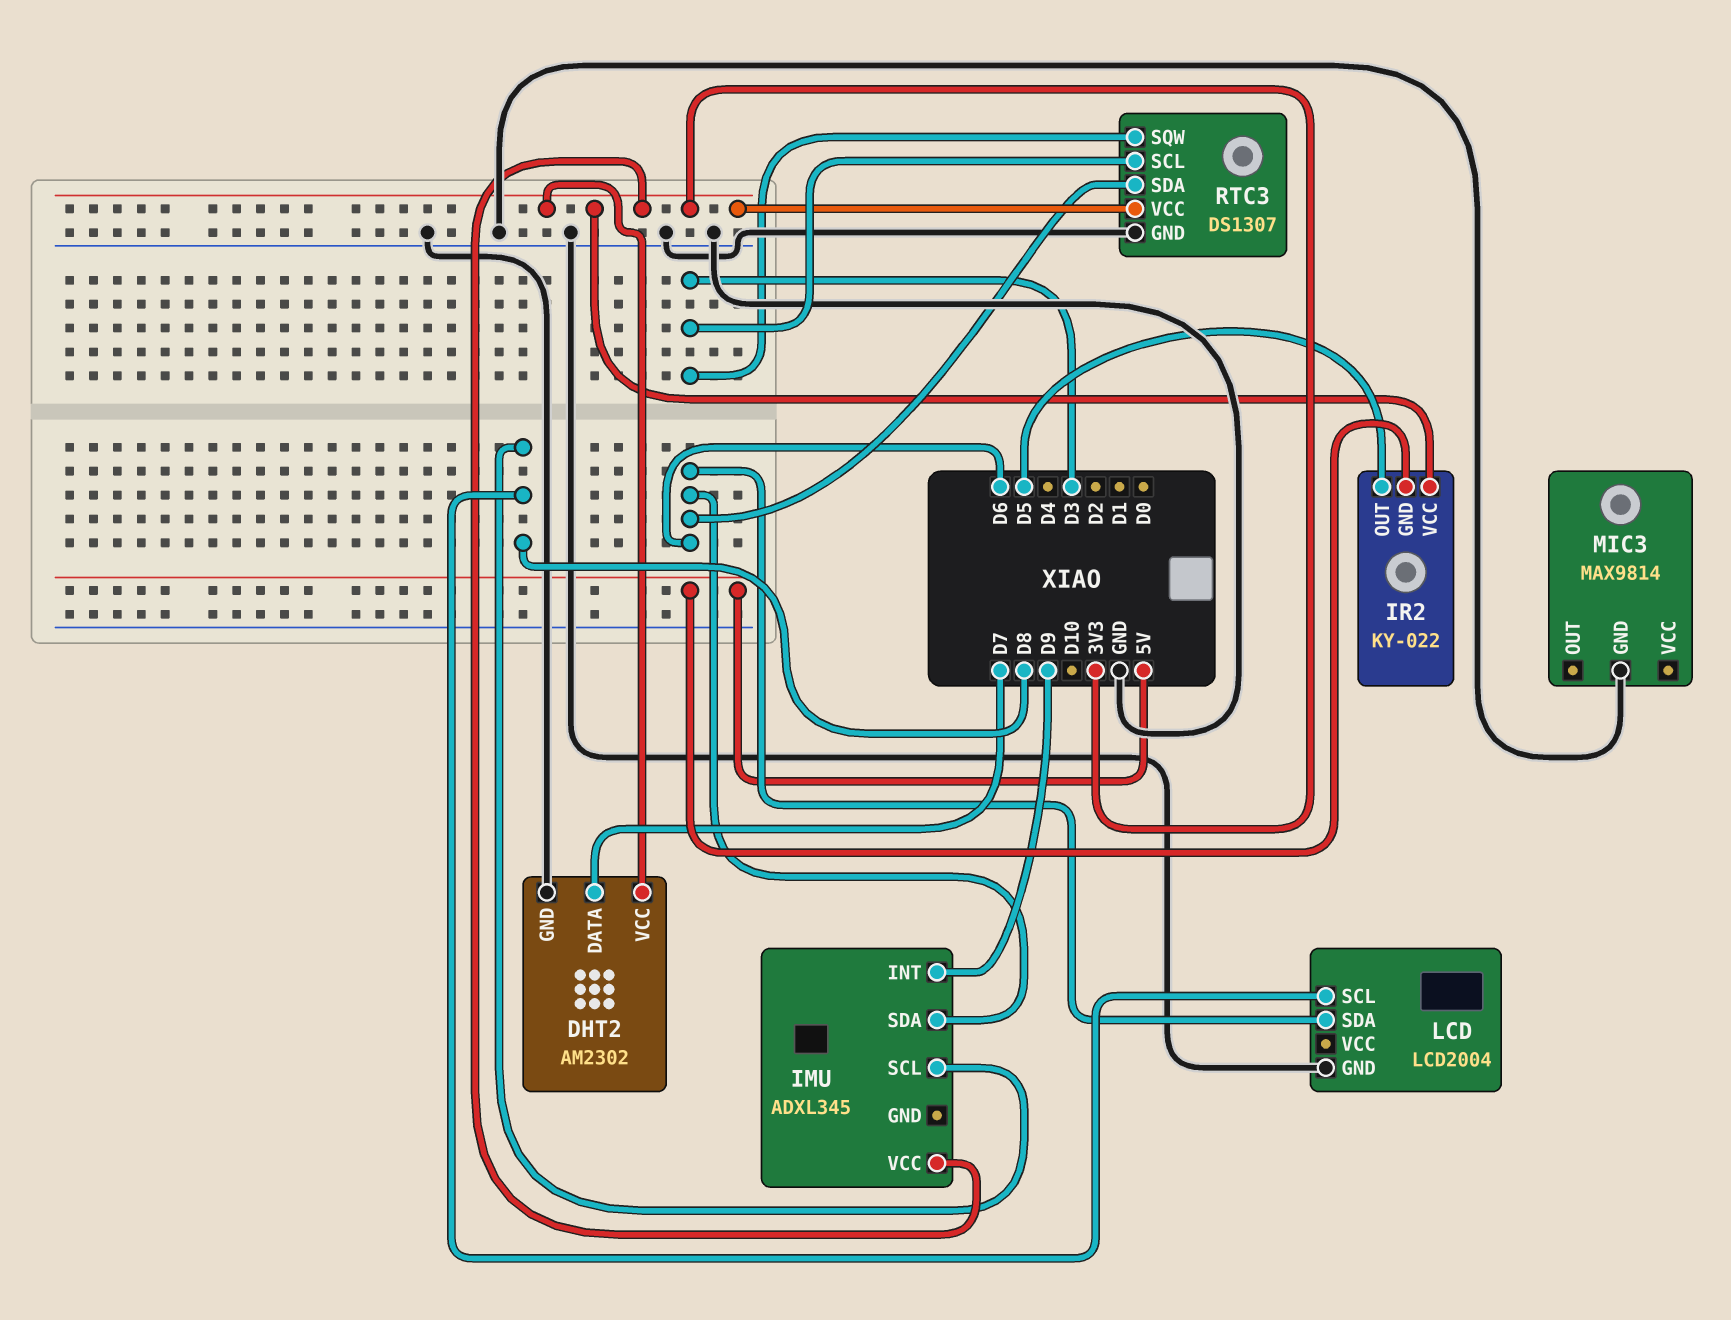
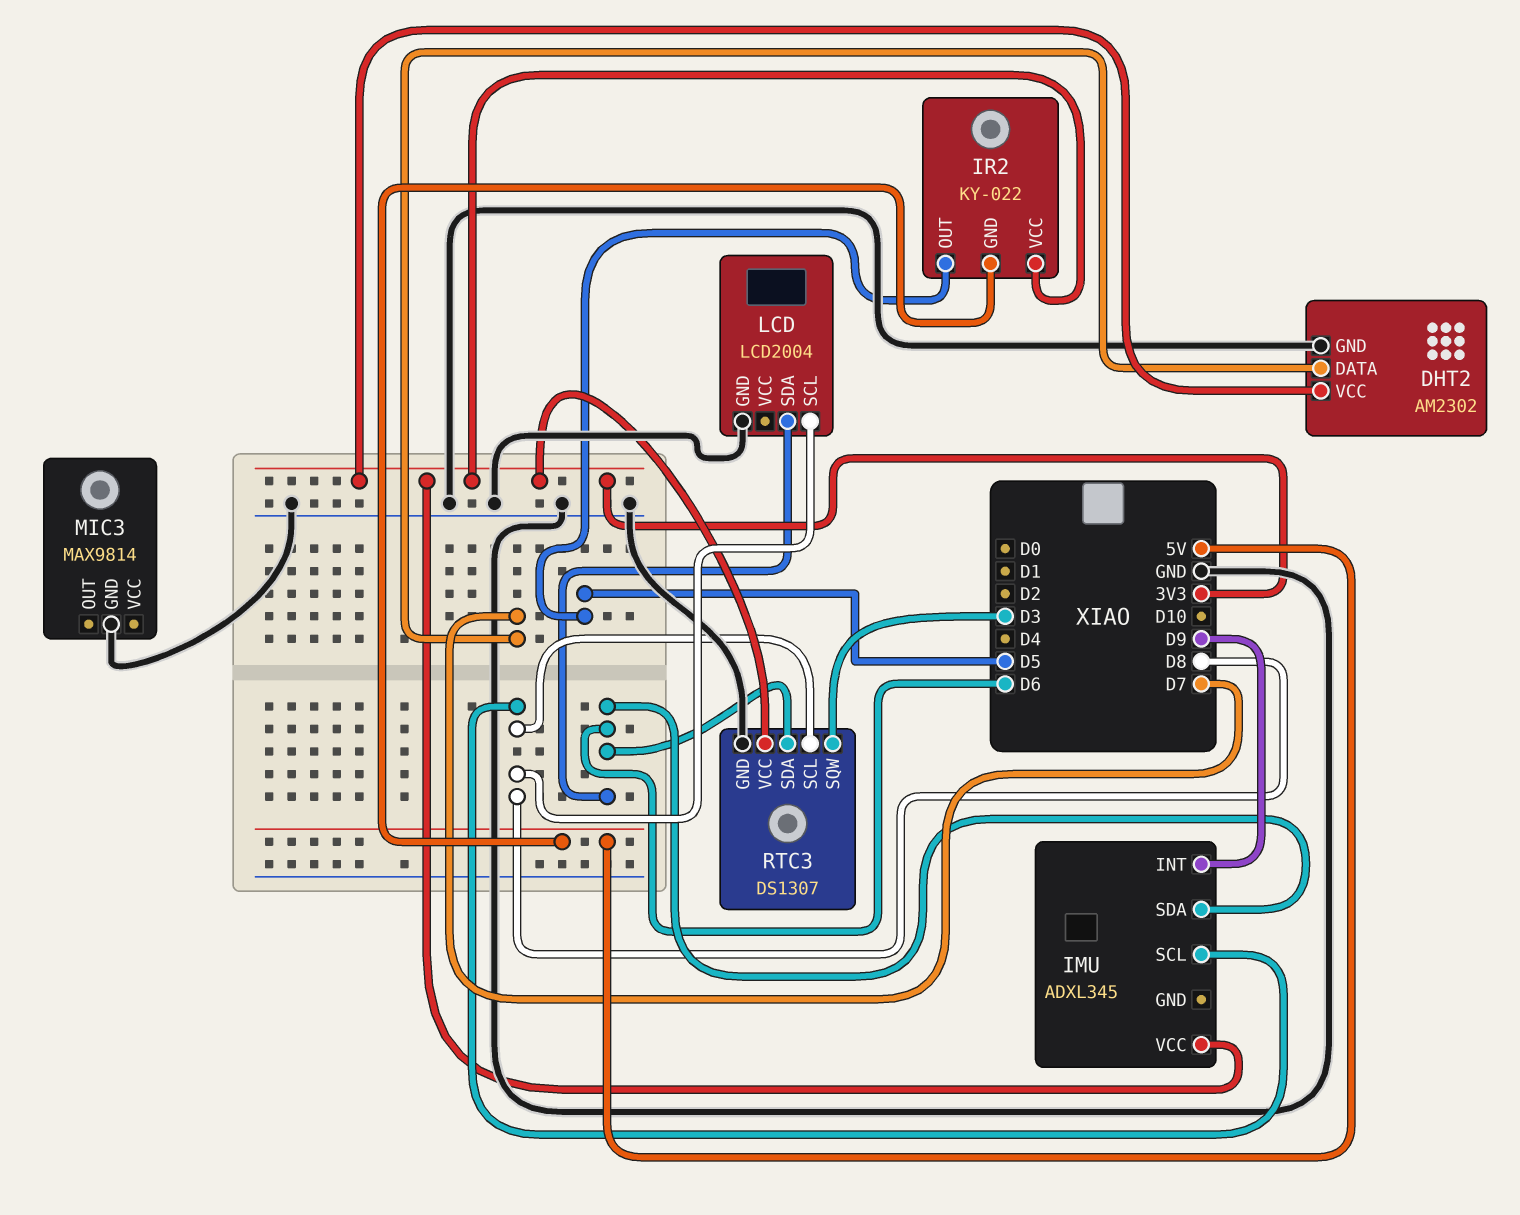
RTC3 pin SCL: D3 -> D8

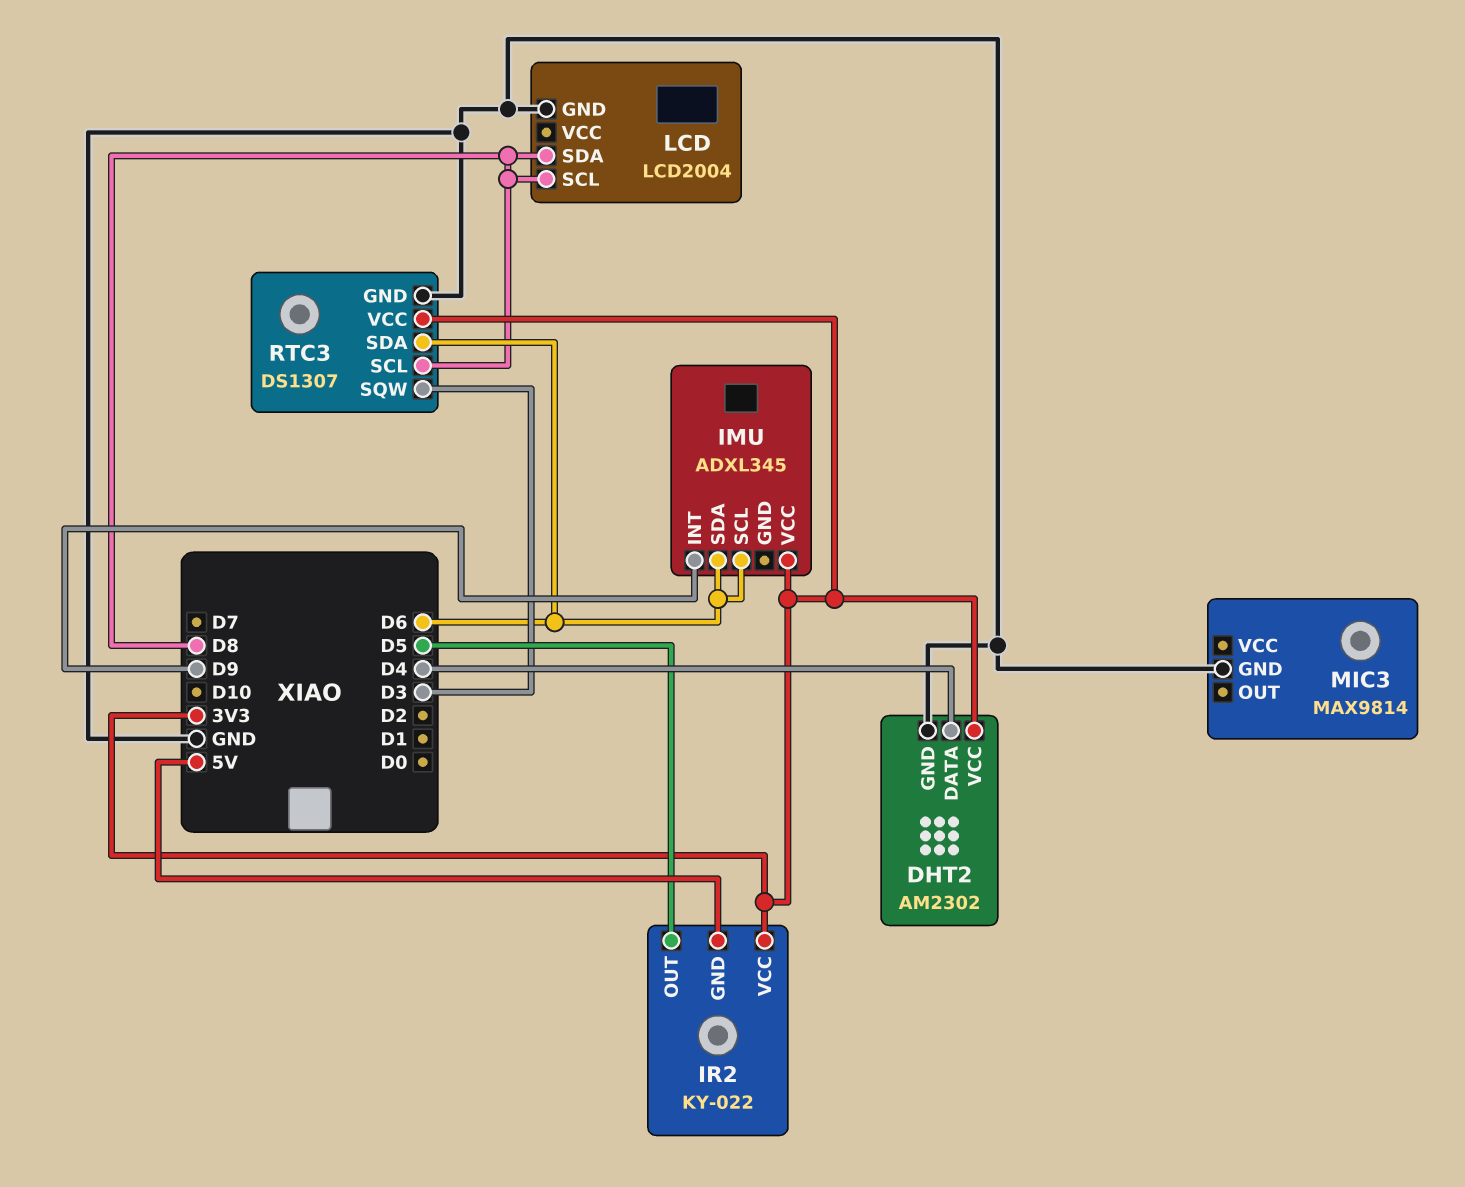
DHT2 pin DATA: D7 -> D4
IMU pin SCL: D8 -> D6
LCD pin SDA: D6 -> D8

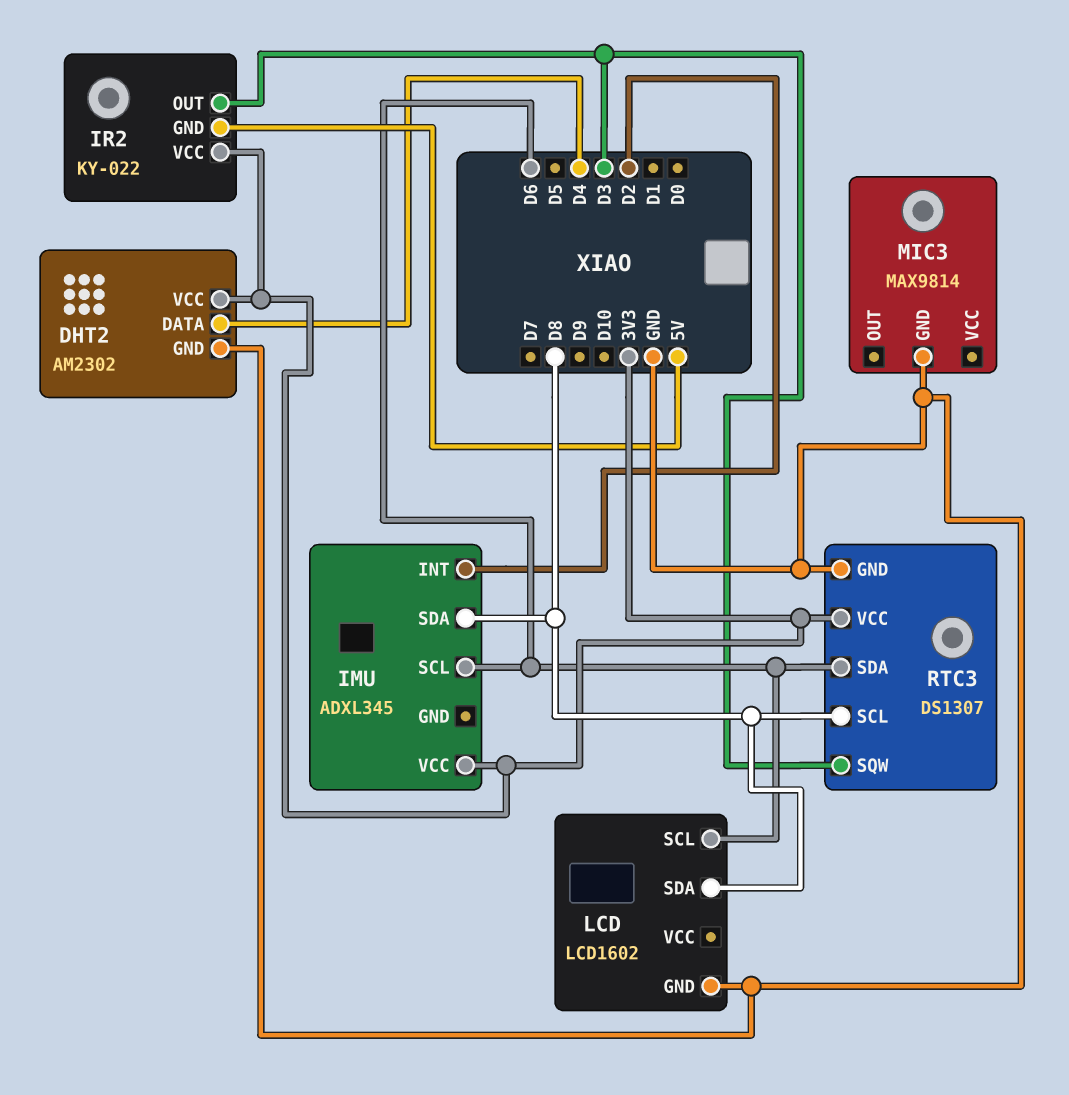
IMU pin INT: D9 -> D2
IMU pin SDA: D6 -> D8
IR2 pin OUT: D5 -> D3
LCD: LCD2004 -> LCD1602
LCD pin SCL: D8 -> D6

